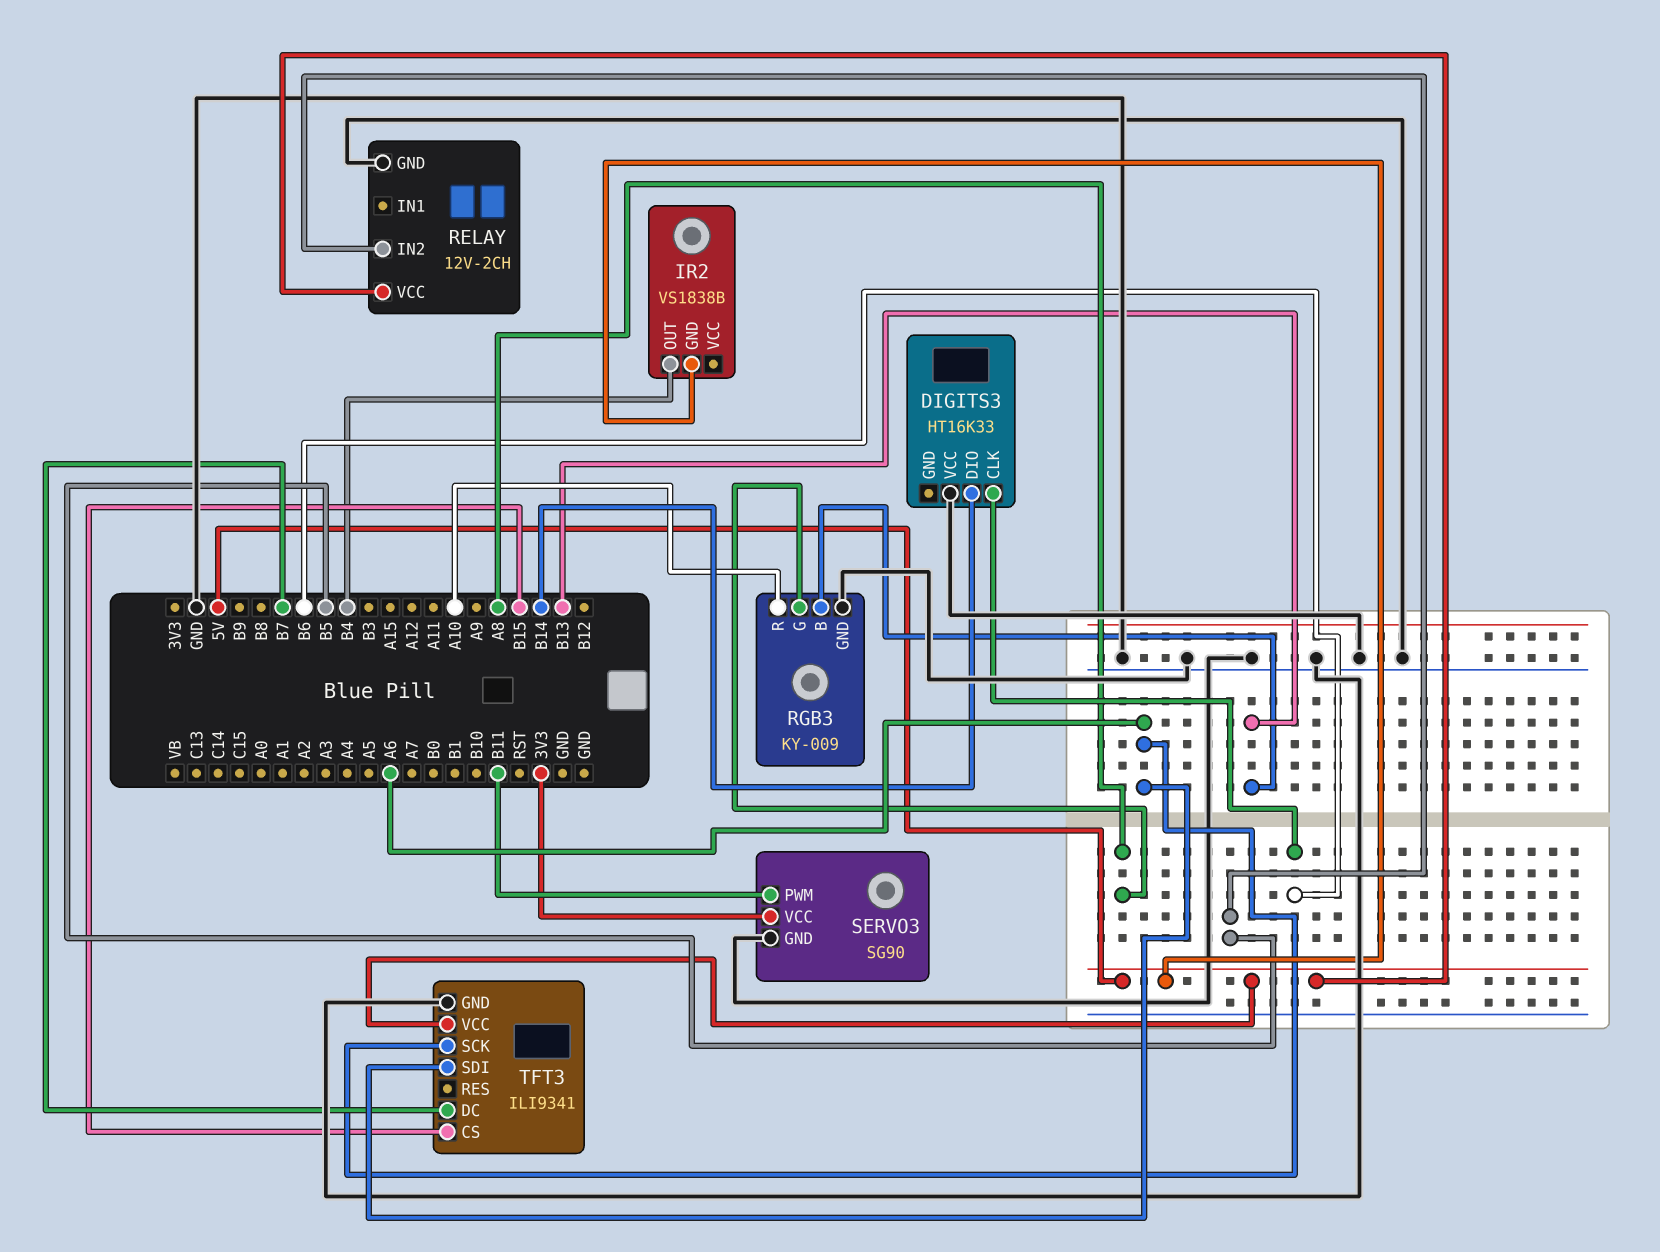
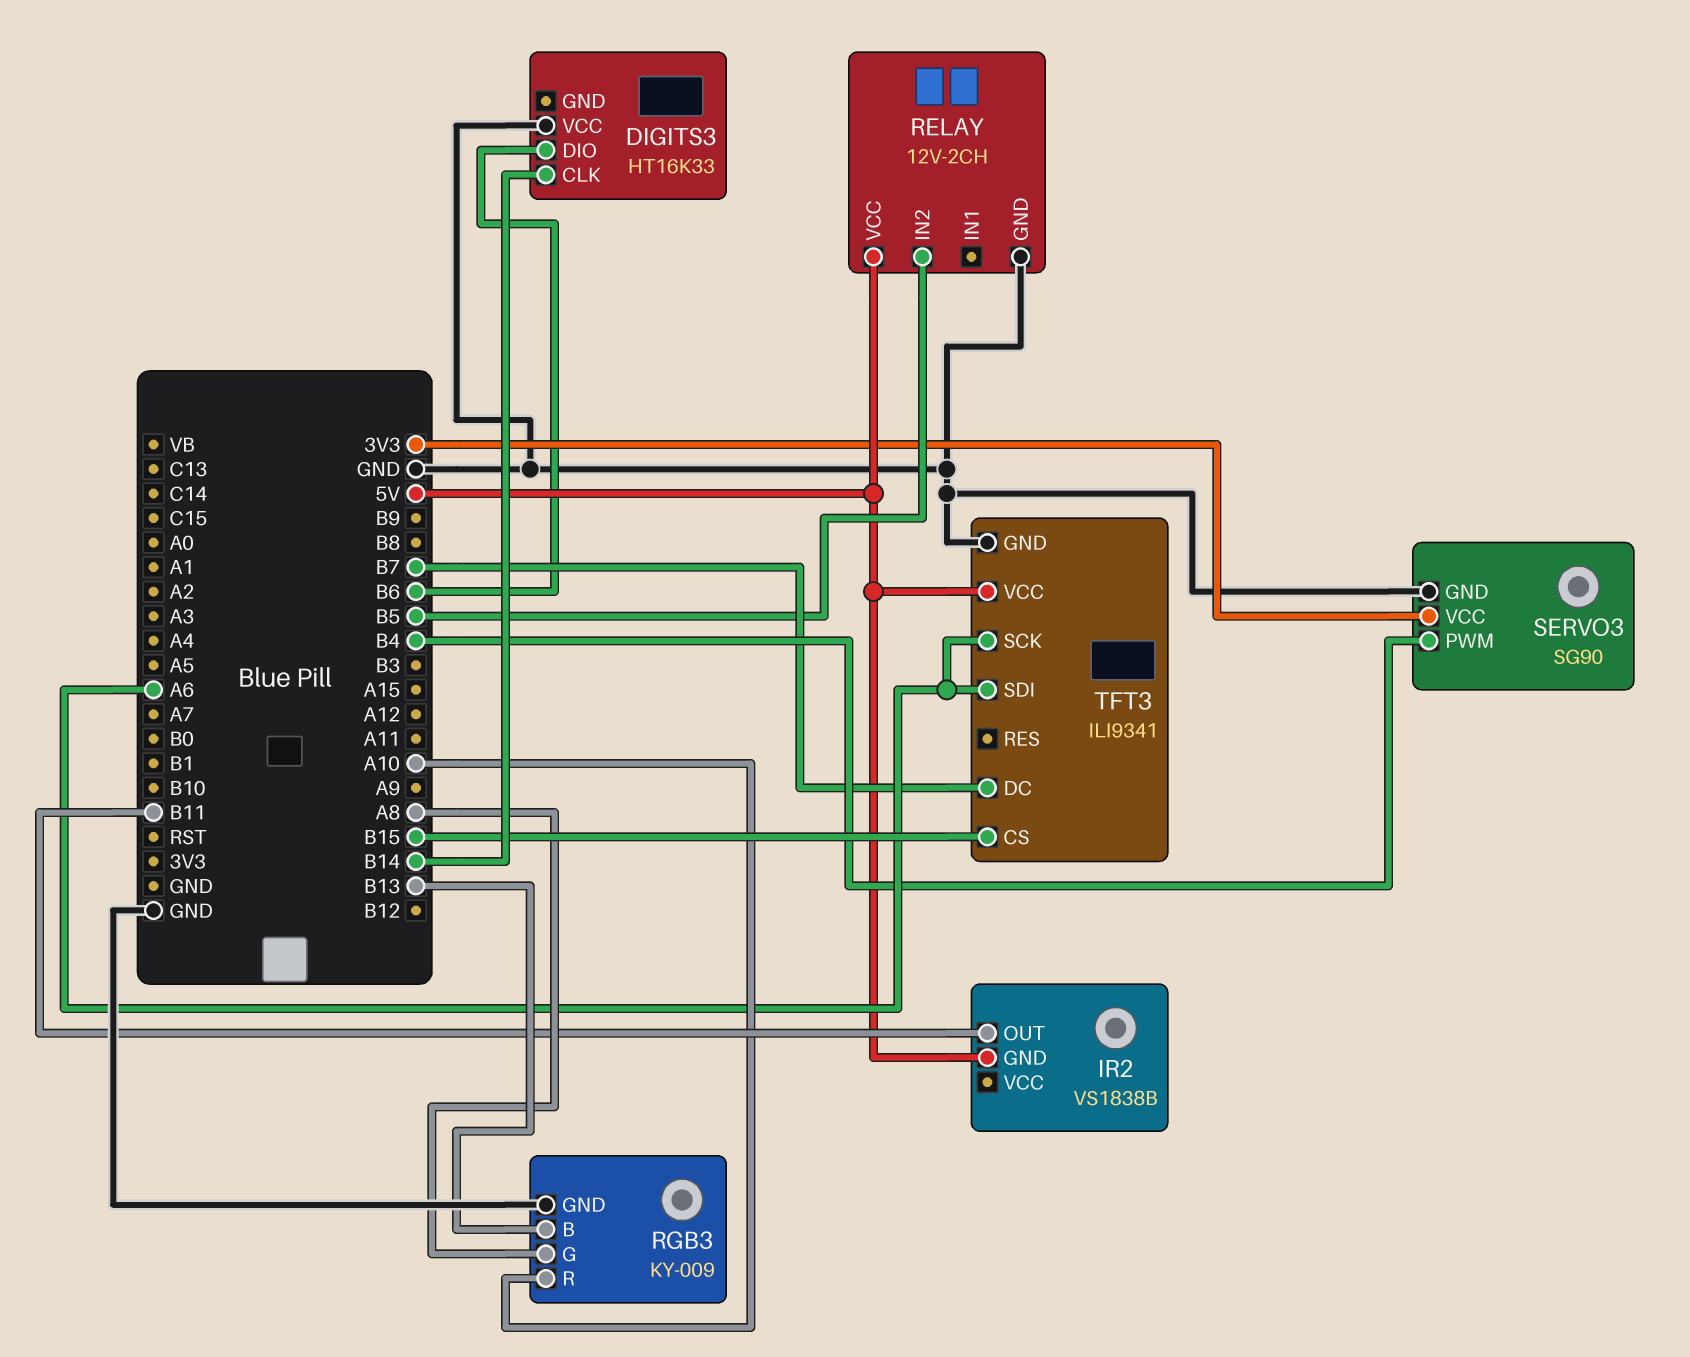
DIGITS3 pin CLK: B6 -> B14
DIGITS3 pin DIO: B14 -> B6
IR2 pin OUT: B4 -> B11
SERVO3 pin PWM: B11 -> B4

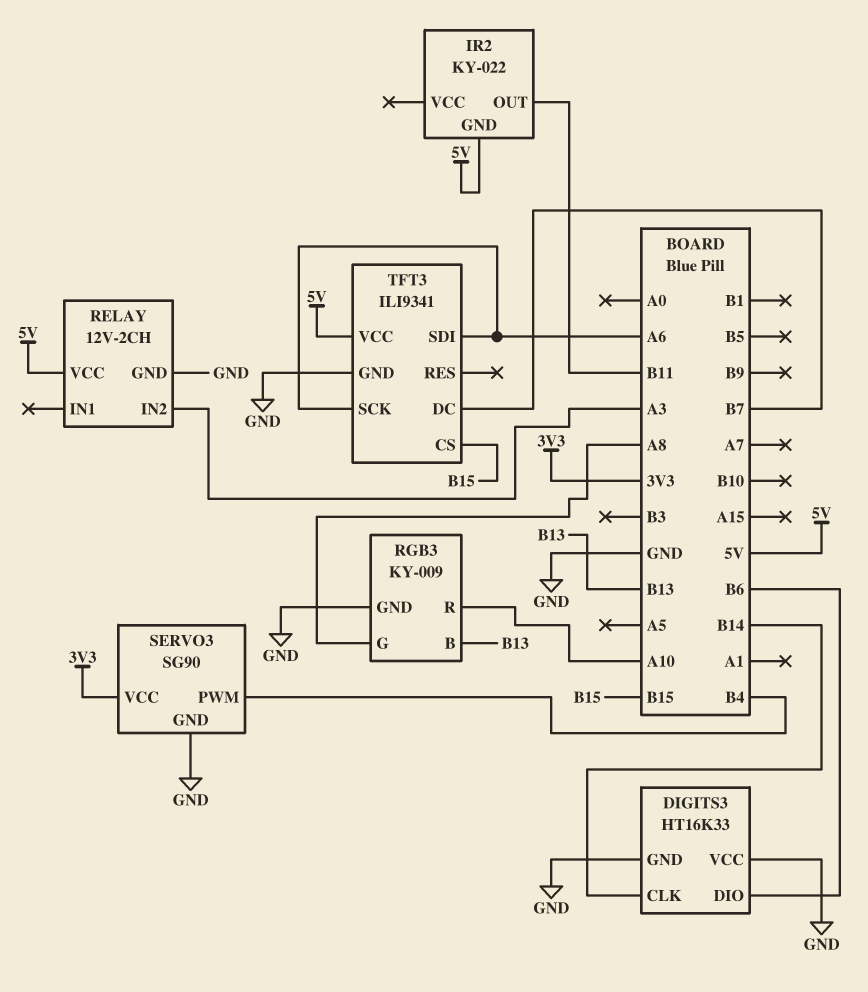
DIGITS3 pin GND: none -> GND
IR2: VS1838B -> KY-022
RELAY pin IN2: B5 -> A3

